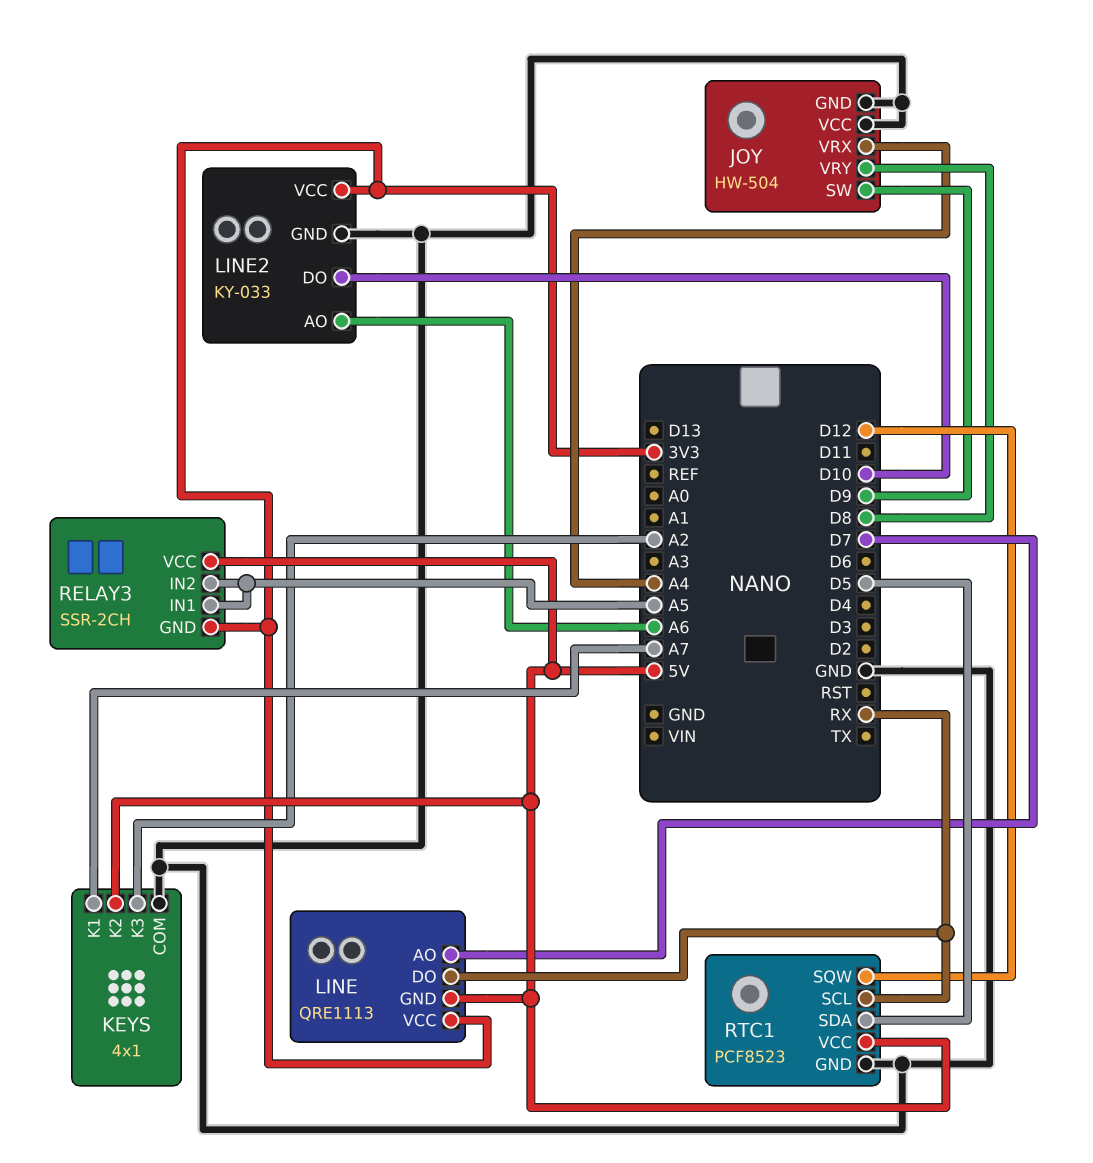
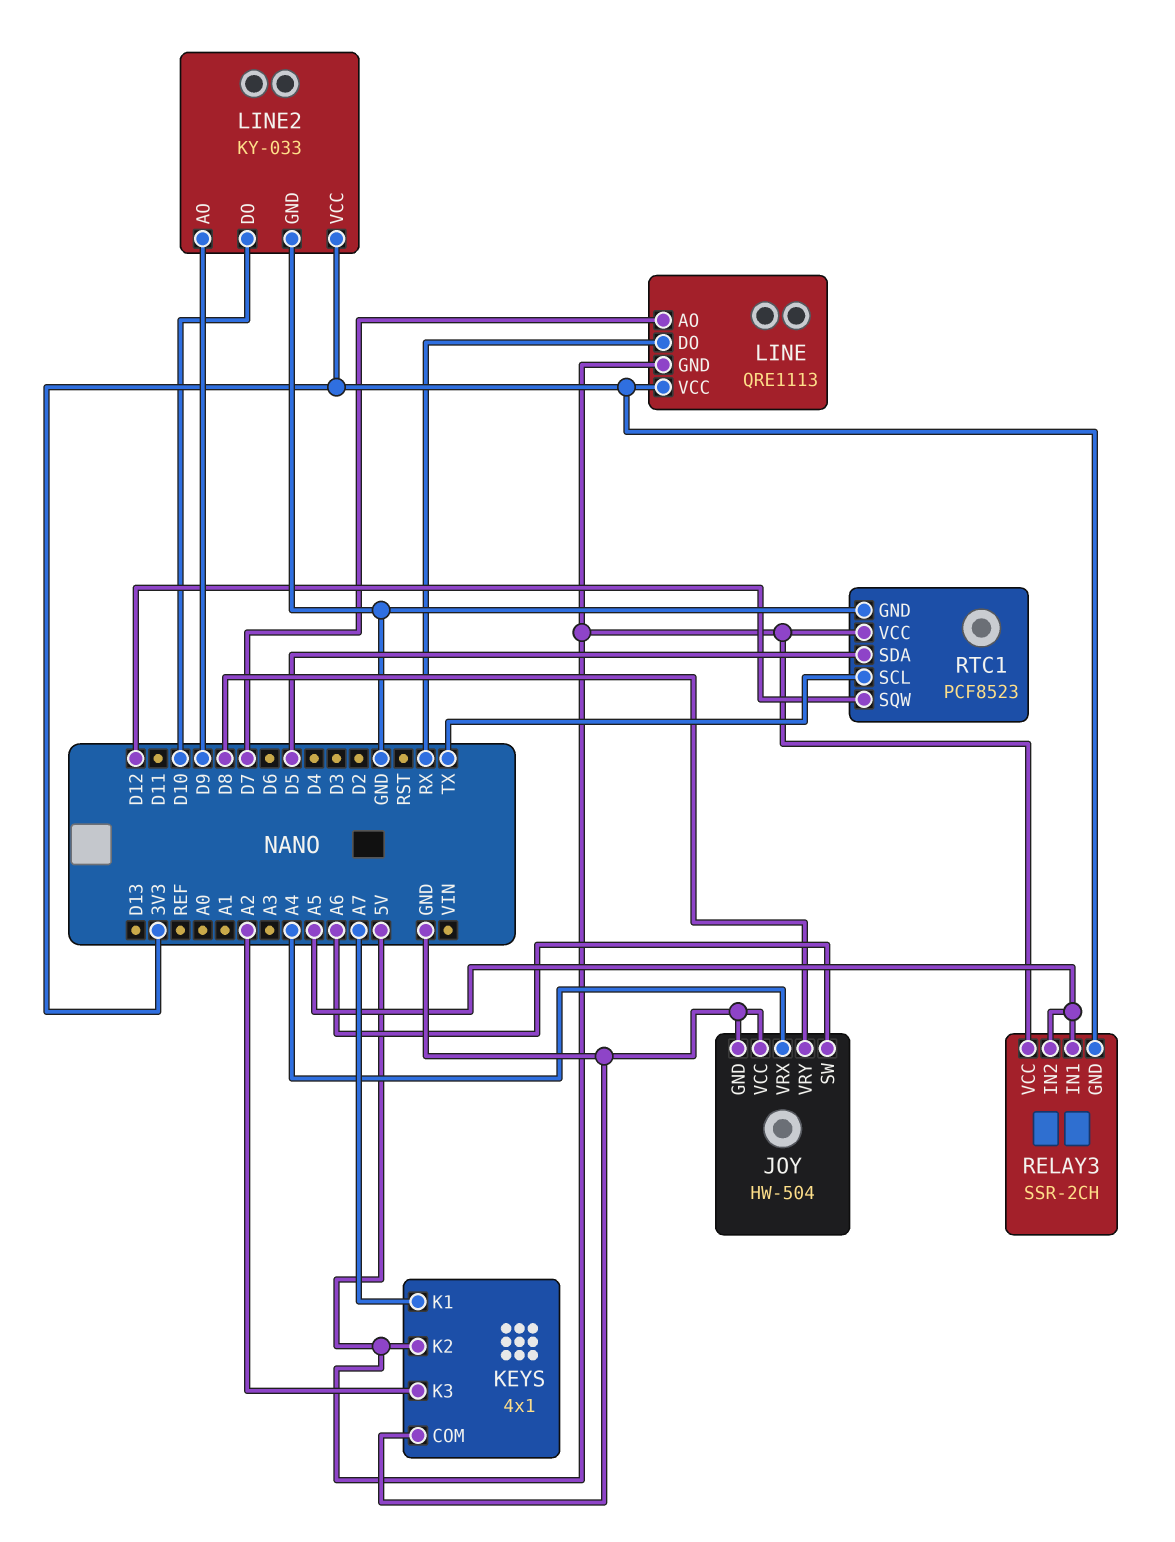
JOY pin SW: D9 -> A6
LINE2 pin AO: A6 -> D9
RTC1 pin SCL: RX -> TX

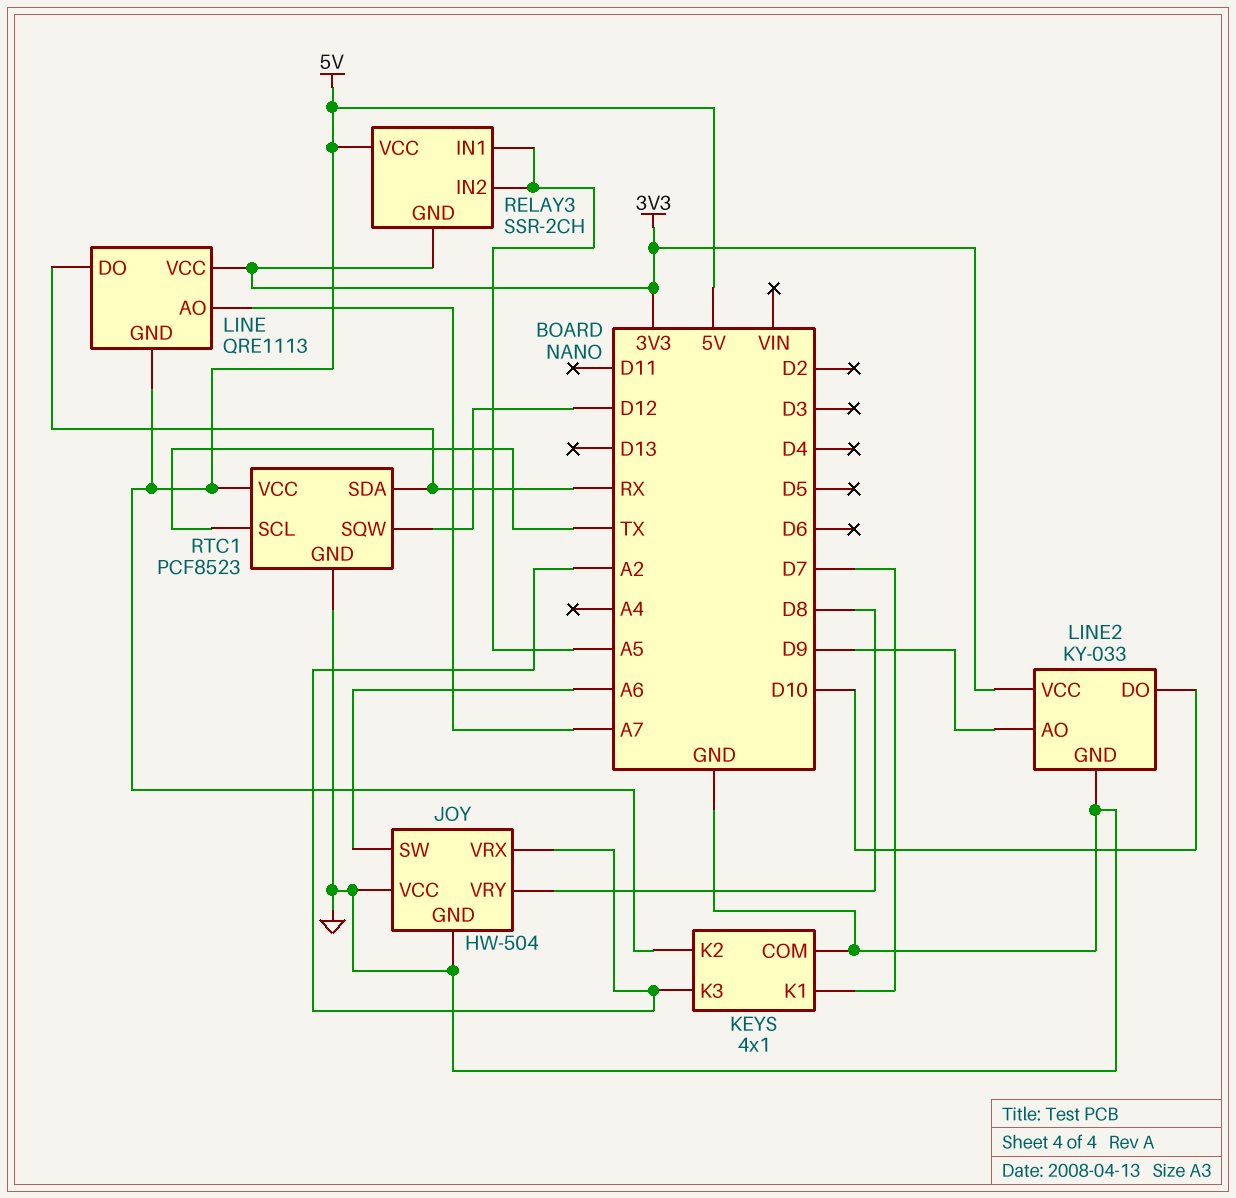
JOY pin VRX: A4 -> A2
KEYS pin K1: A7 -> D7
LINE pin AO: D7 -> A7
RTC1 pin SDA: D5 -> RX

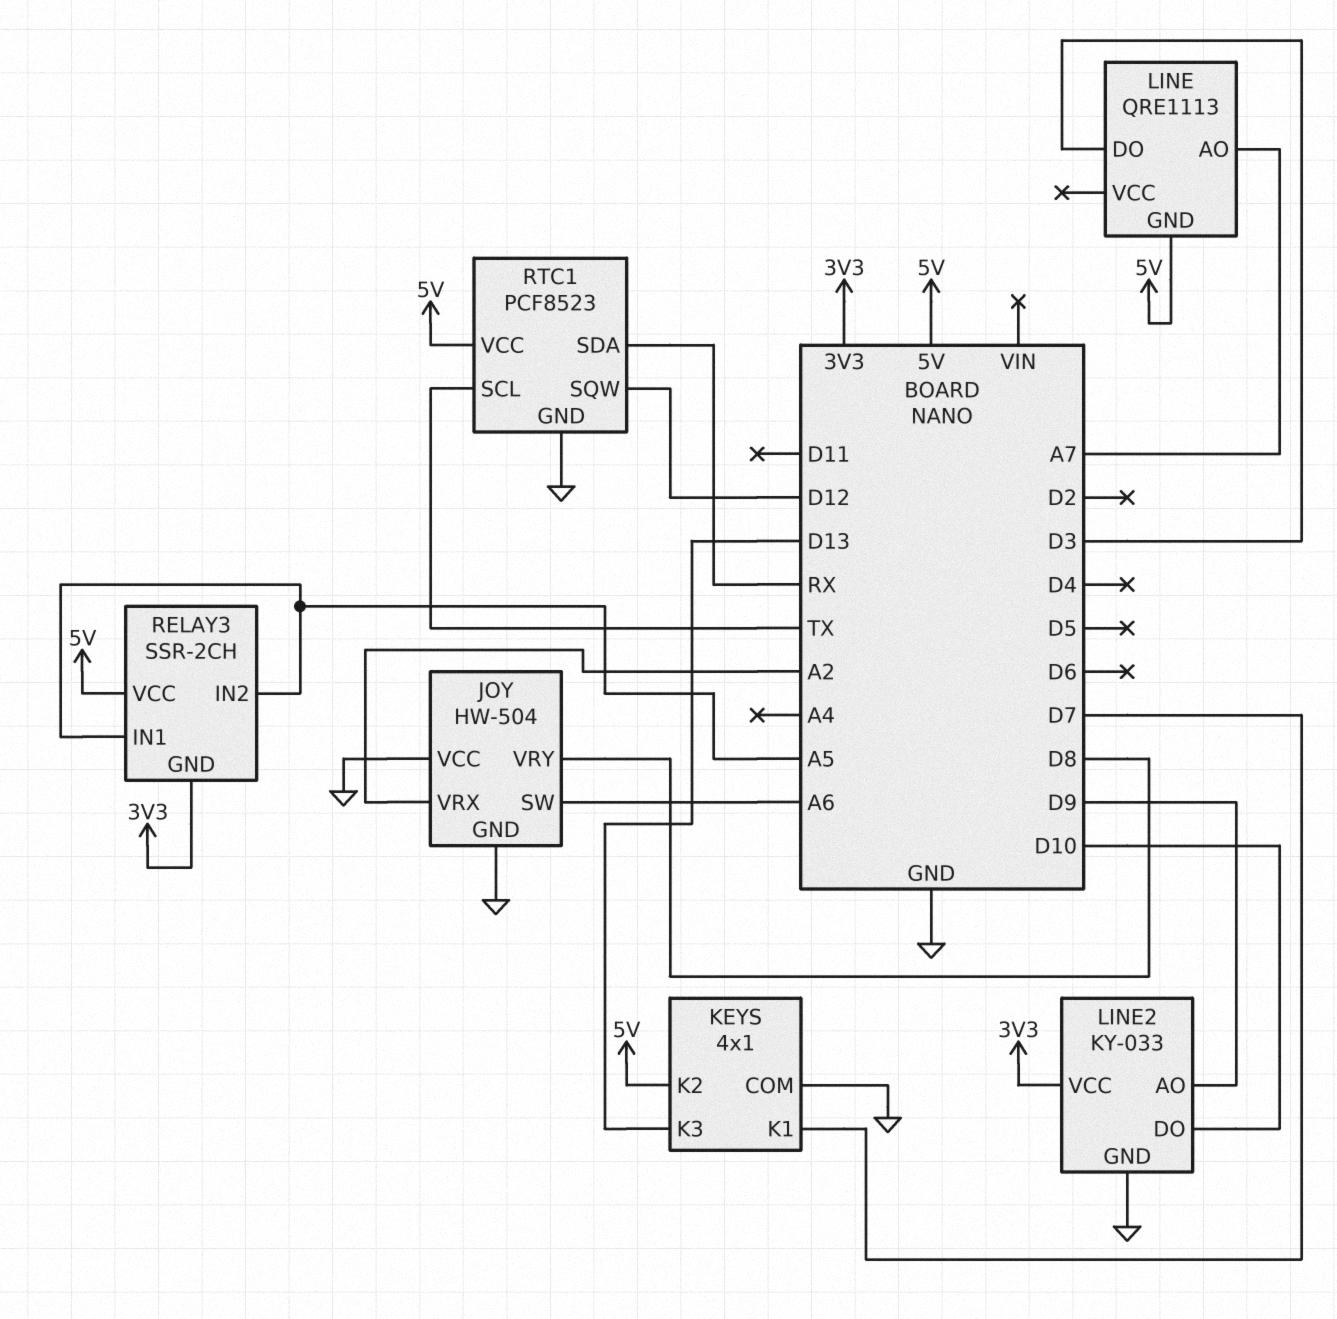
KEYS pin K3: A2 -> D13
LINE pin DO: RX -> D3
LINE pin VCC: 3V3 -> none

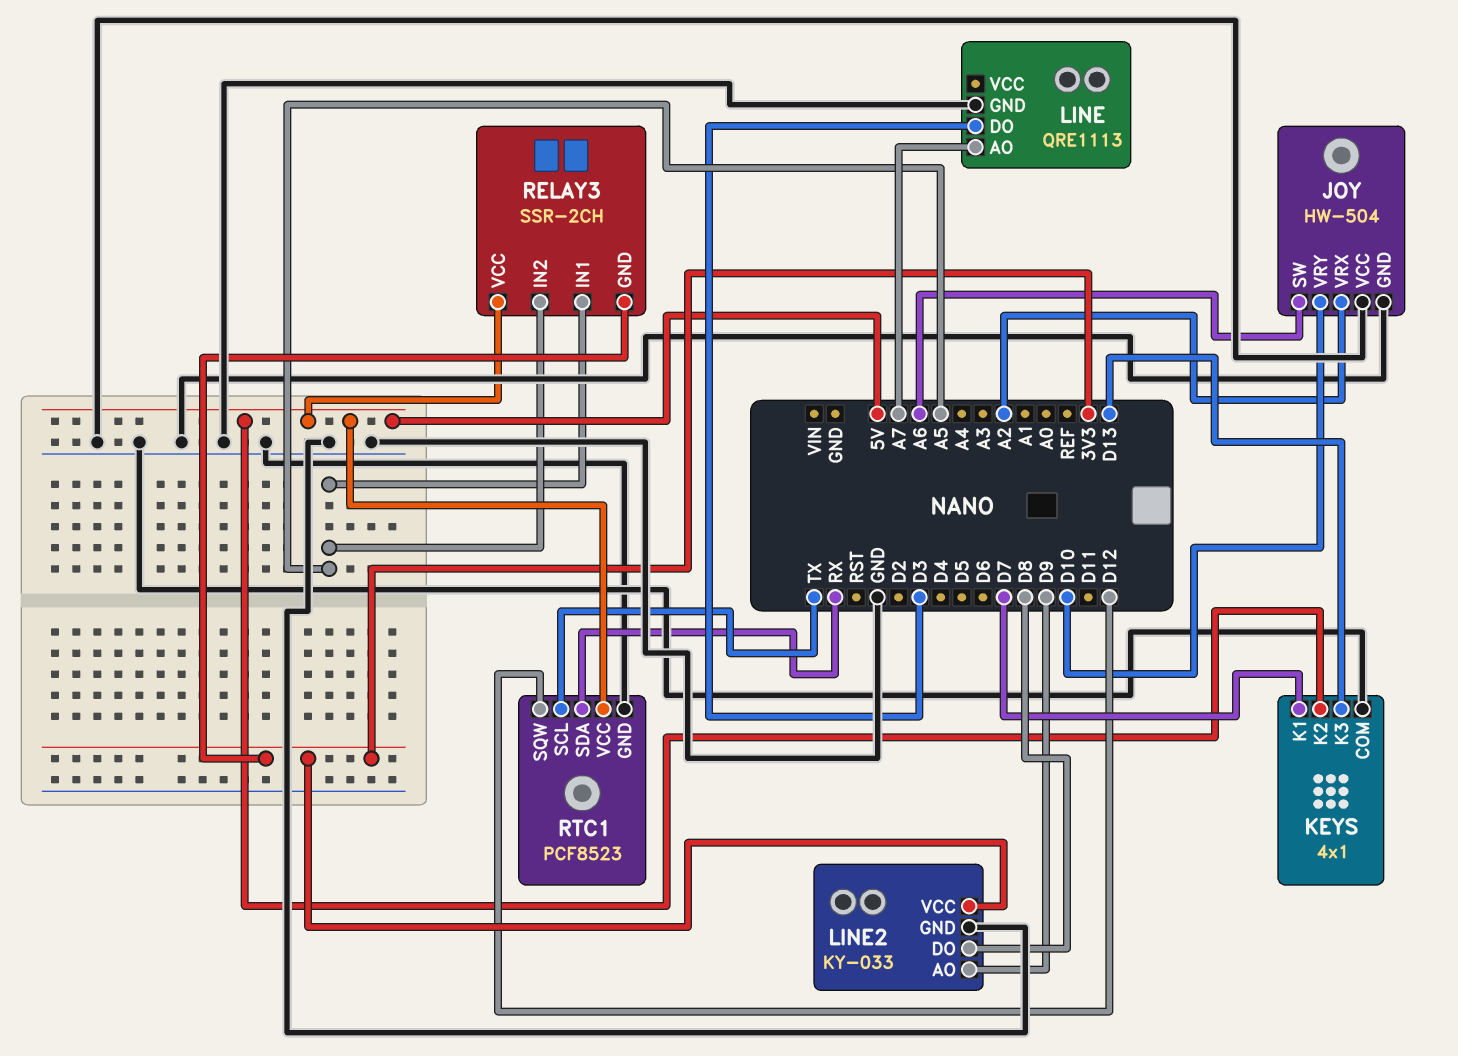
JOY pin VRY: D8 -> D10
LINE pin GND: 5V -> GND
LINE2 pin DO: D10 -> D8

